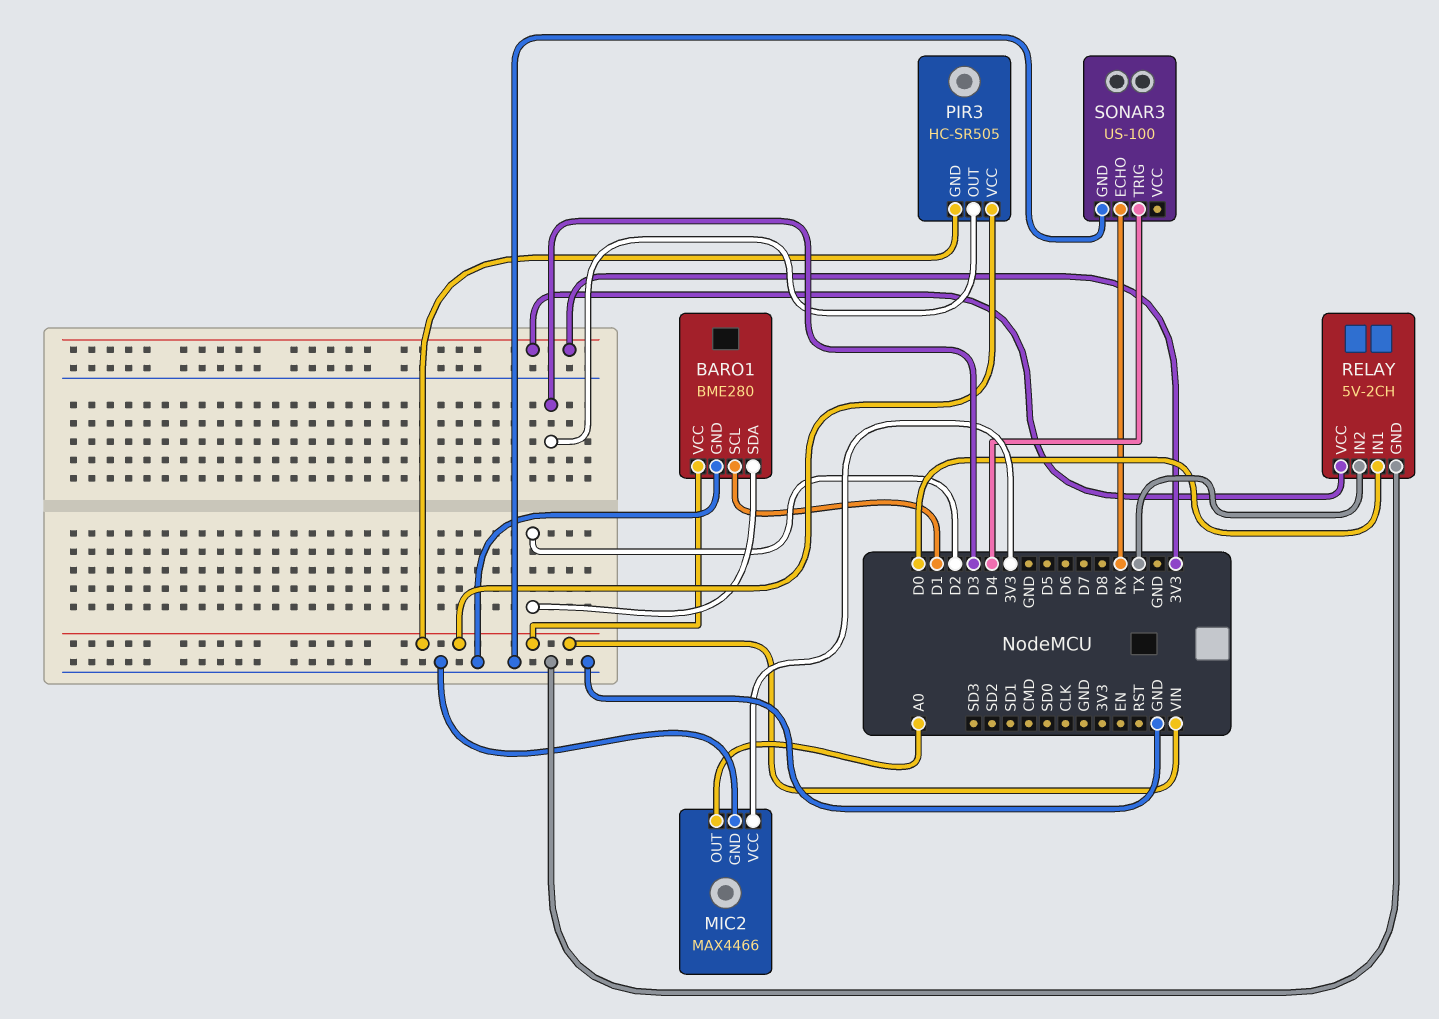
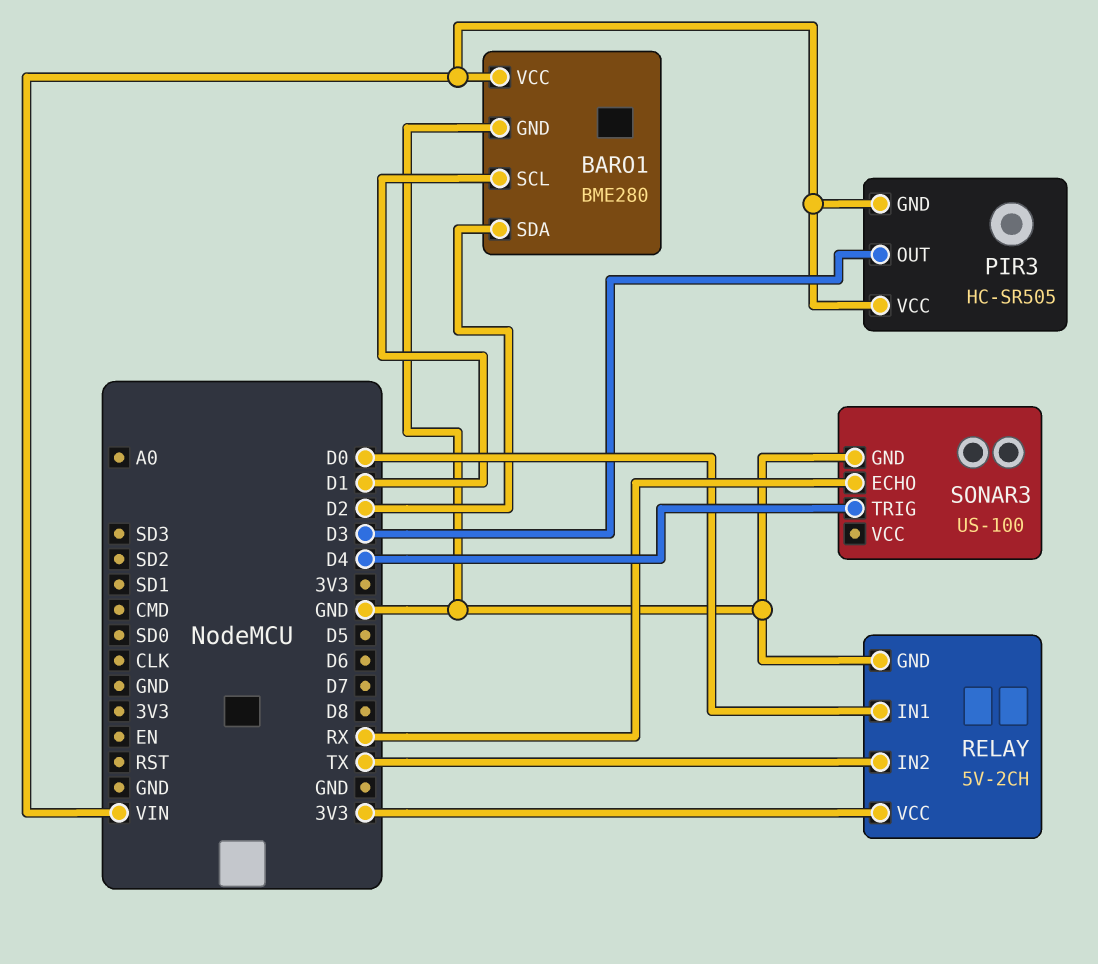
MIC2: MAX4466 -> none
MIC2 pin GND: GND -> none
MIC2 pin OUT: A0 -> none
MIC2 pin VCC: 3V3 -> none

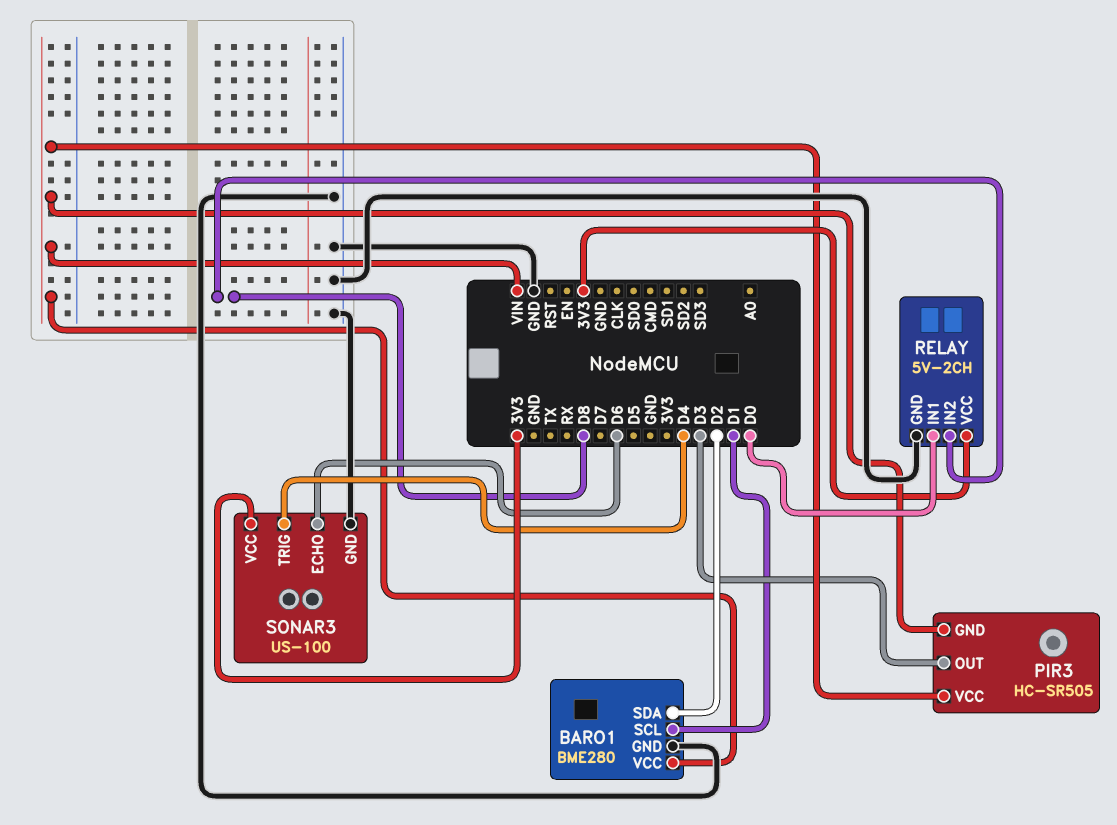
RELAY pin IN2: TX -> D8
SONAR3 pin ECHO: RX -> D6
SONAR3 pin VCC: none -> 3V3

